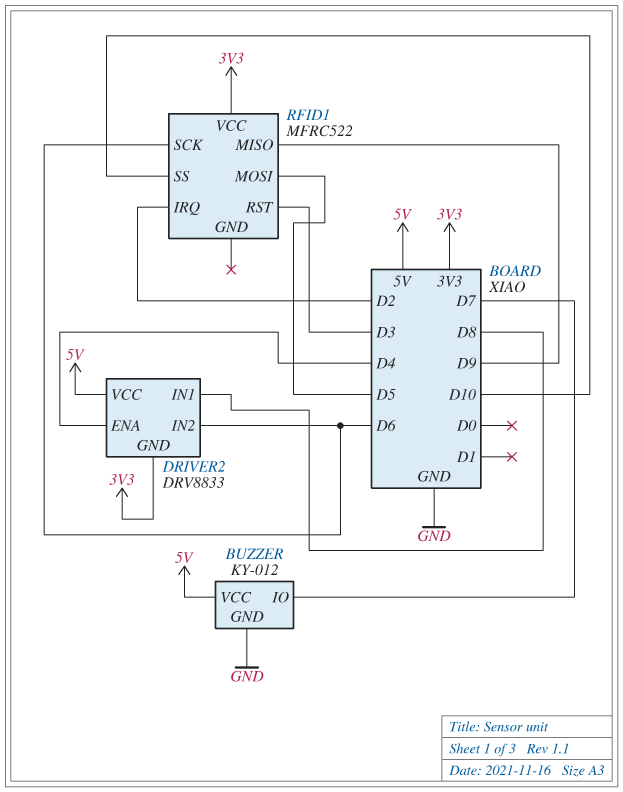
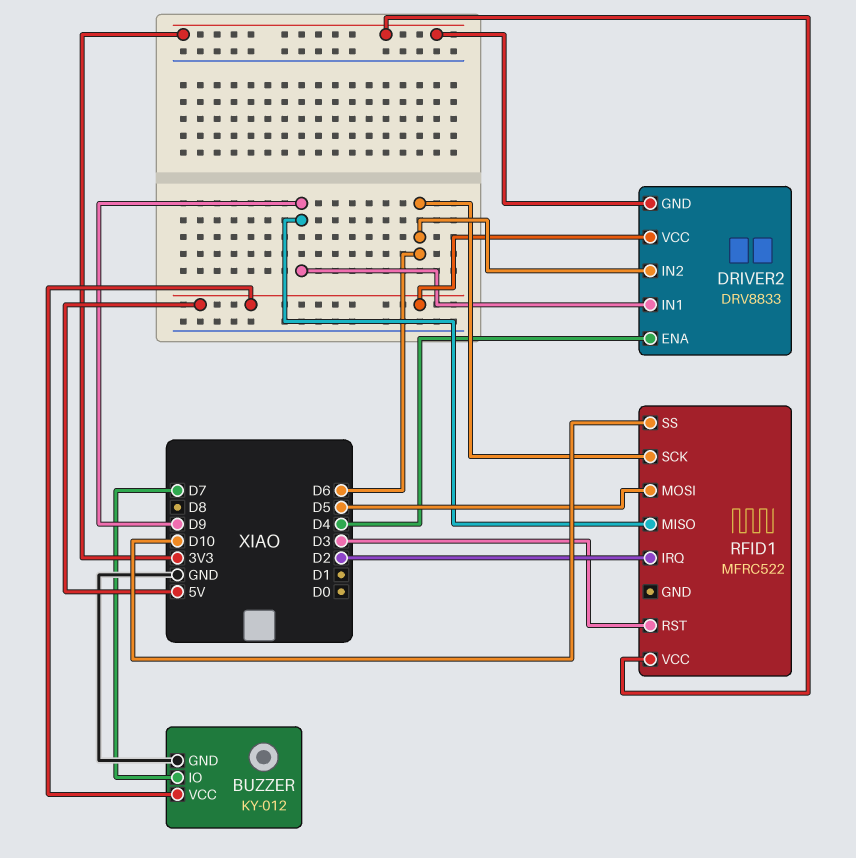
DRIVER2 pin IN1: D8 -> D9

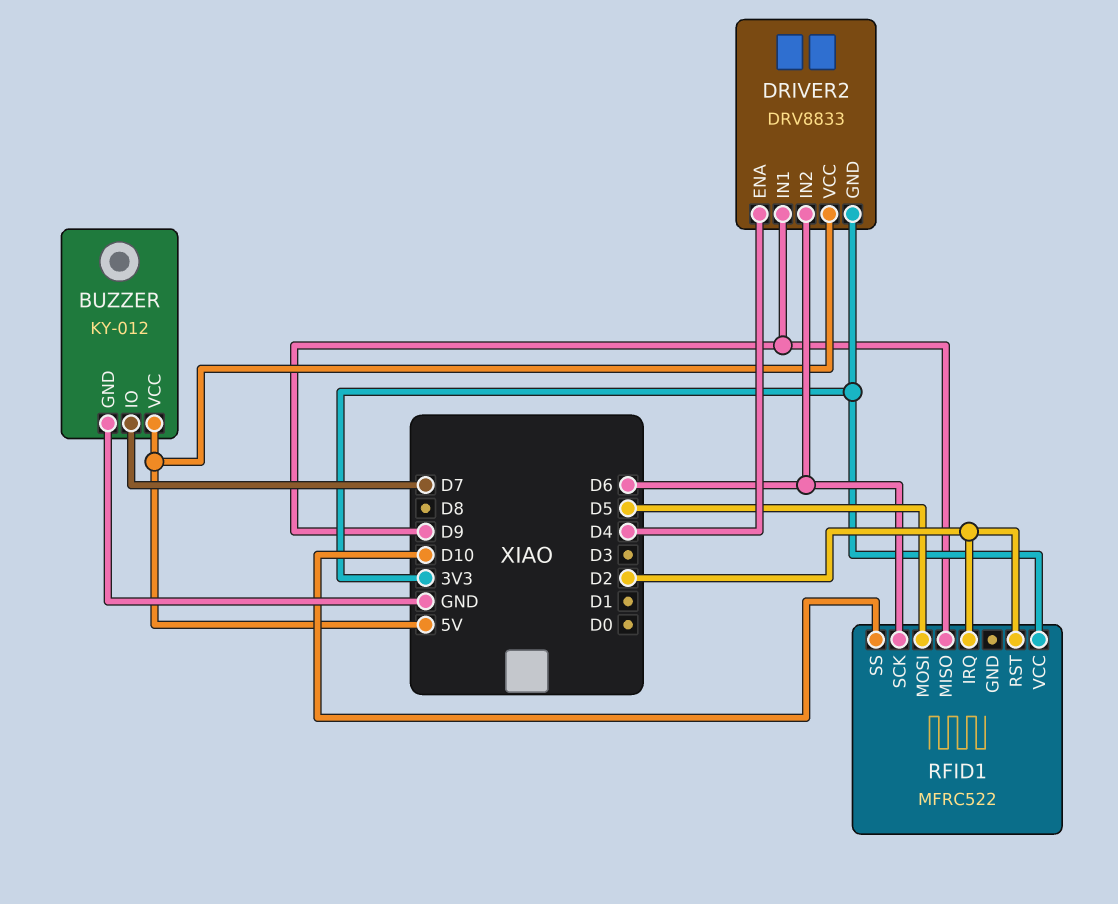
RFID1 pin RST: D3 -> D2

